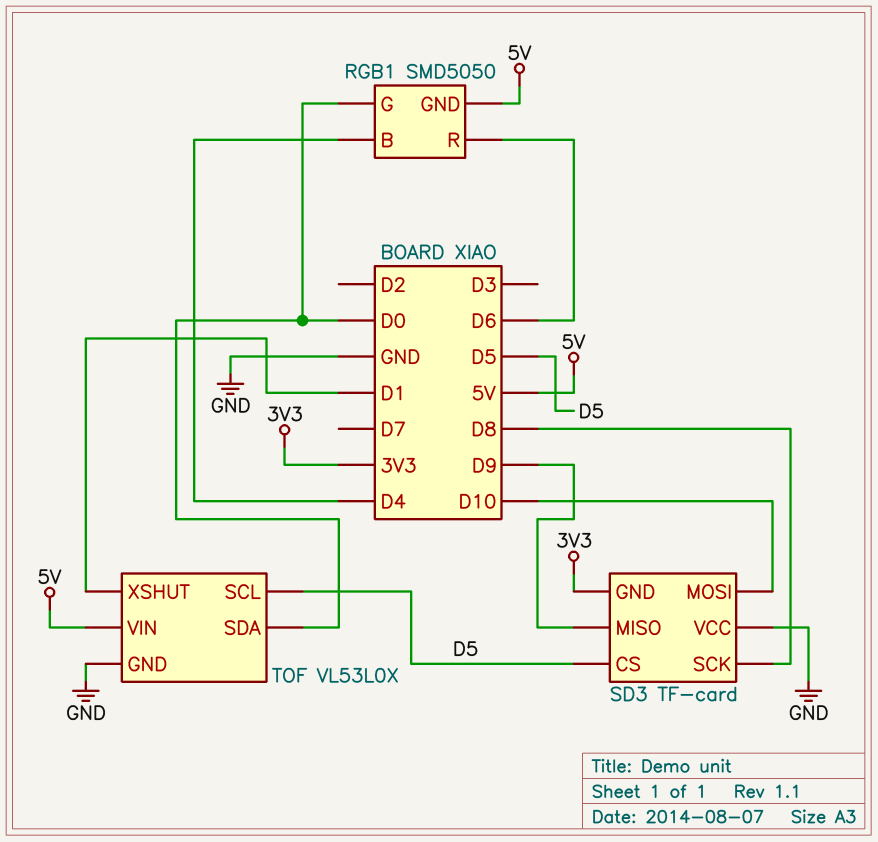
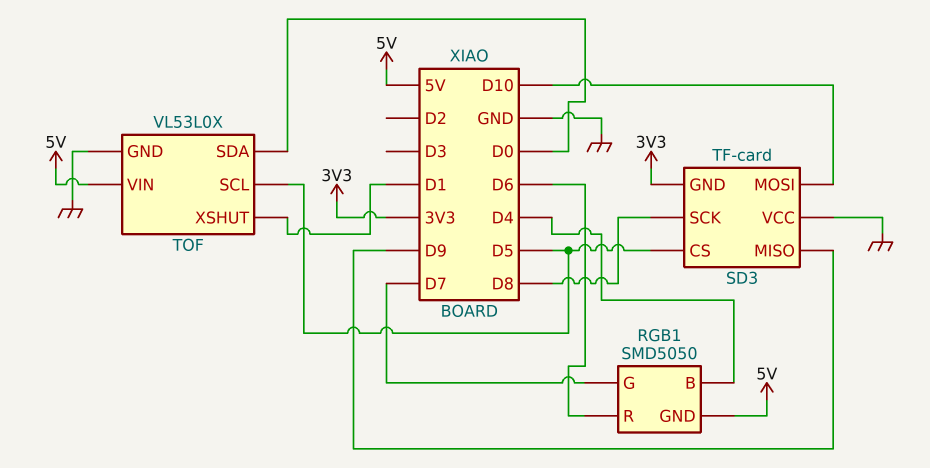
RGB1 pin G: D0 -> D7

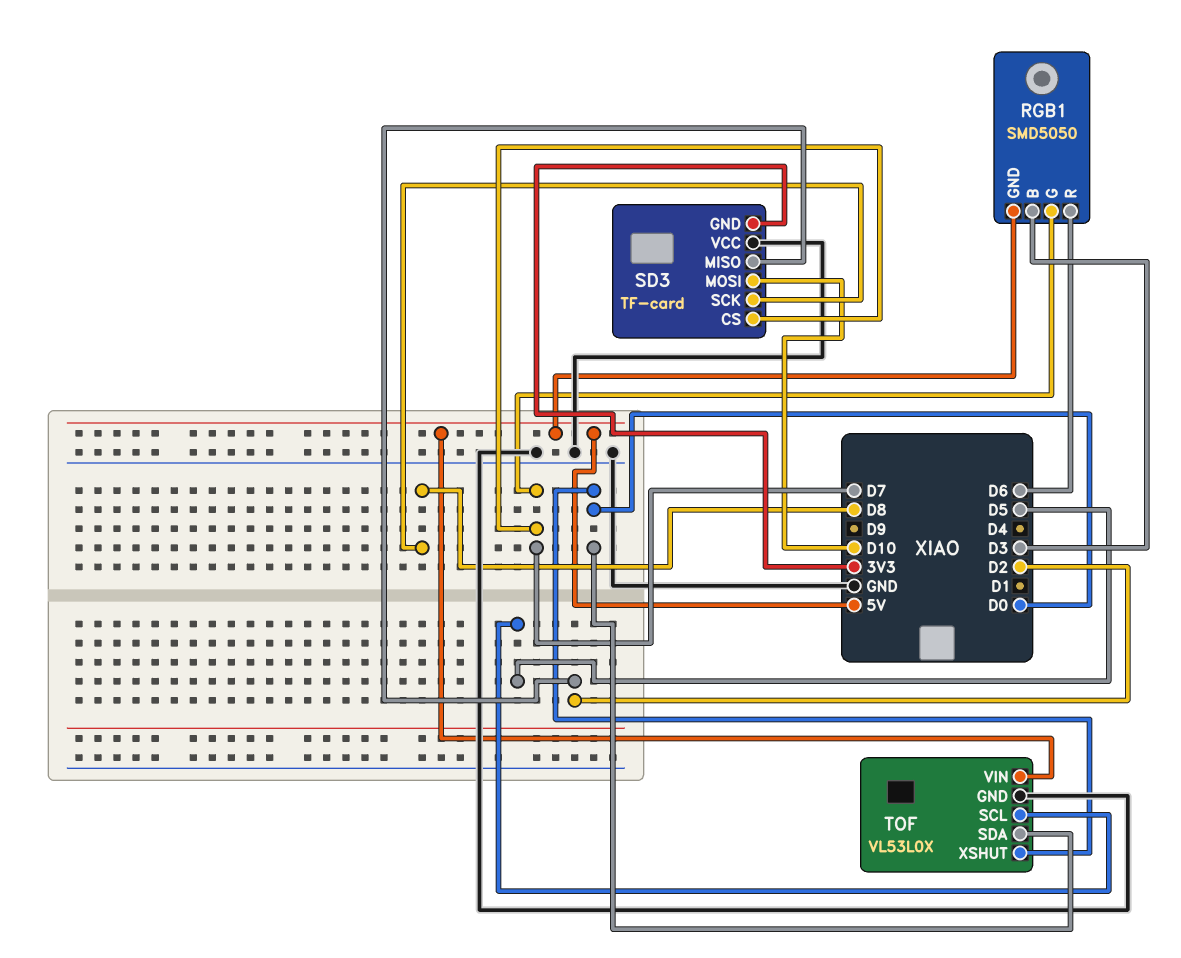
RGB1 pin B: D4 -> D3
SD3 pin CS: D5 -> D7
SD3 pin MISO: D9 -> D2
TOF pin XSHUT: D1 -> D0

